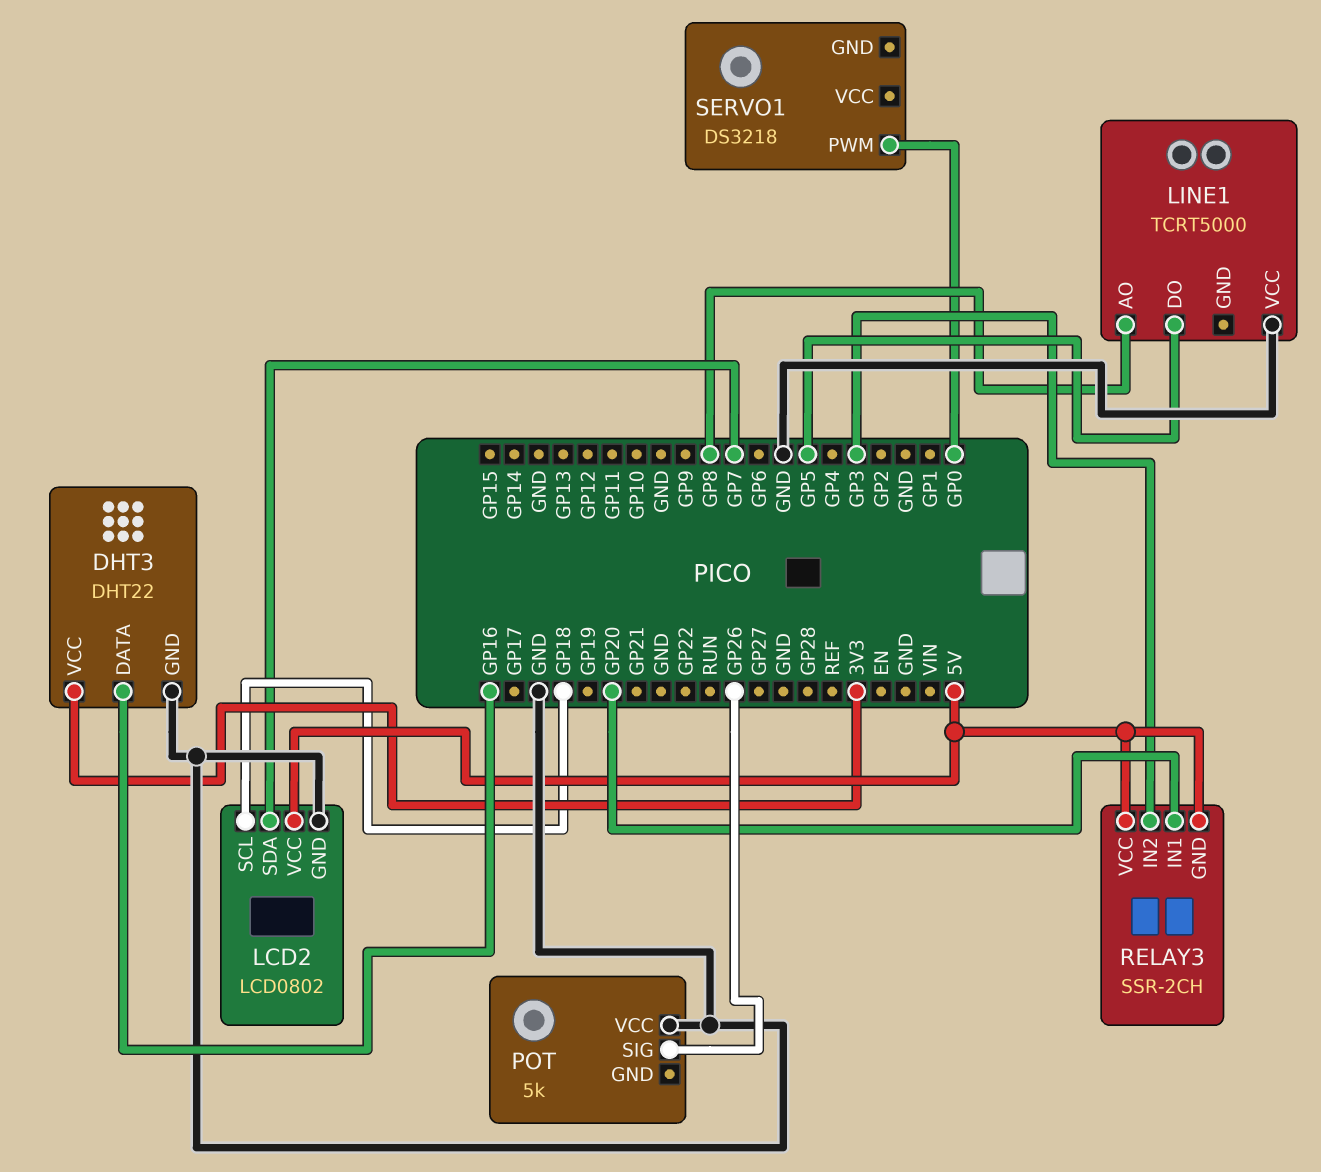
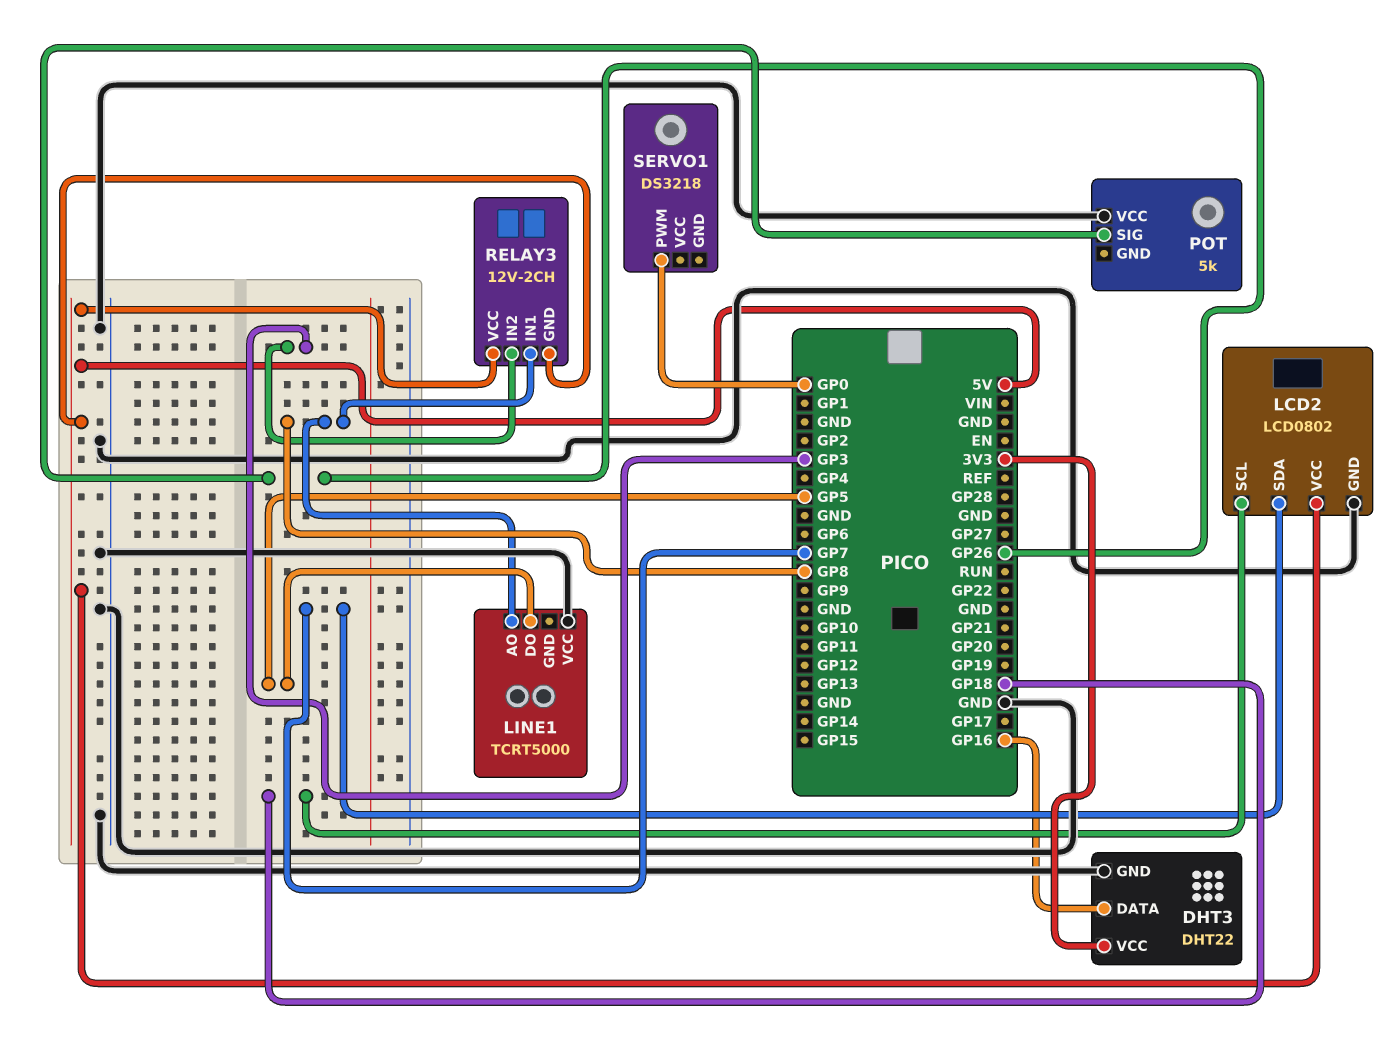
RELAY3: SSR-2CH -> 12V-2CH
RELAY3 pin IN1: GP20 -> GP8

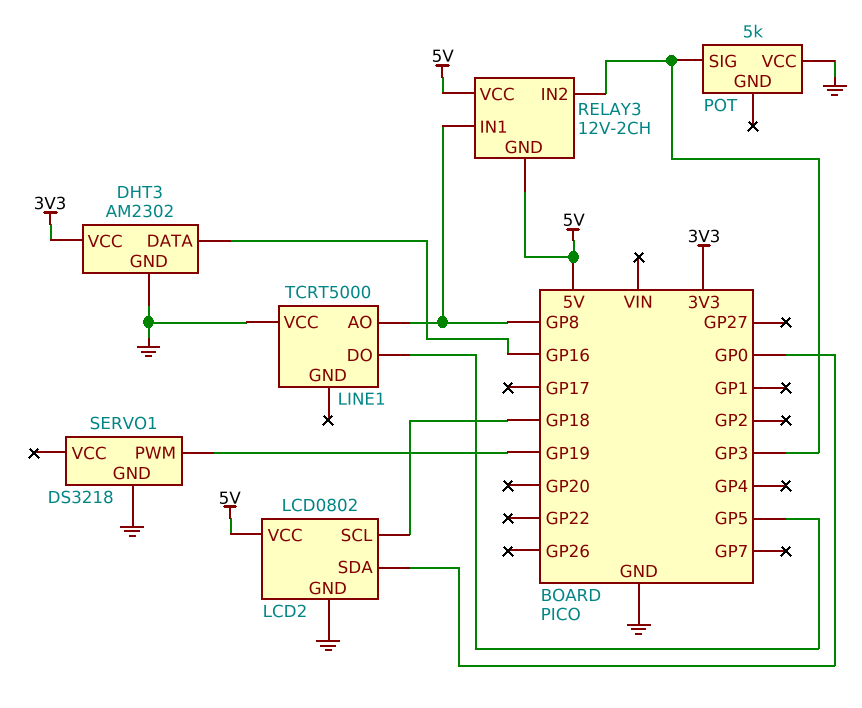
DHT3: DHT22 -> AM2302
LCD2 pin SDA: GP7 -> GP0
POT pin SIG: GP26 -> GP3
SERVO1 pin GND: none -> GND
SERVO1 pin PWM: GP0 -> GP19

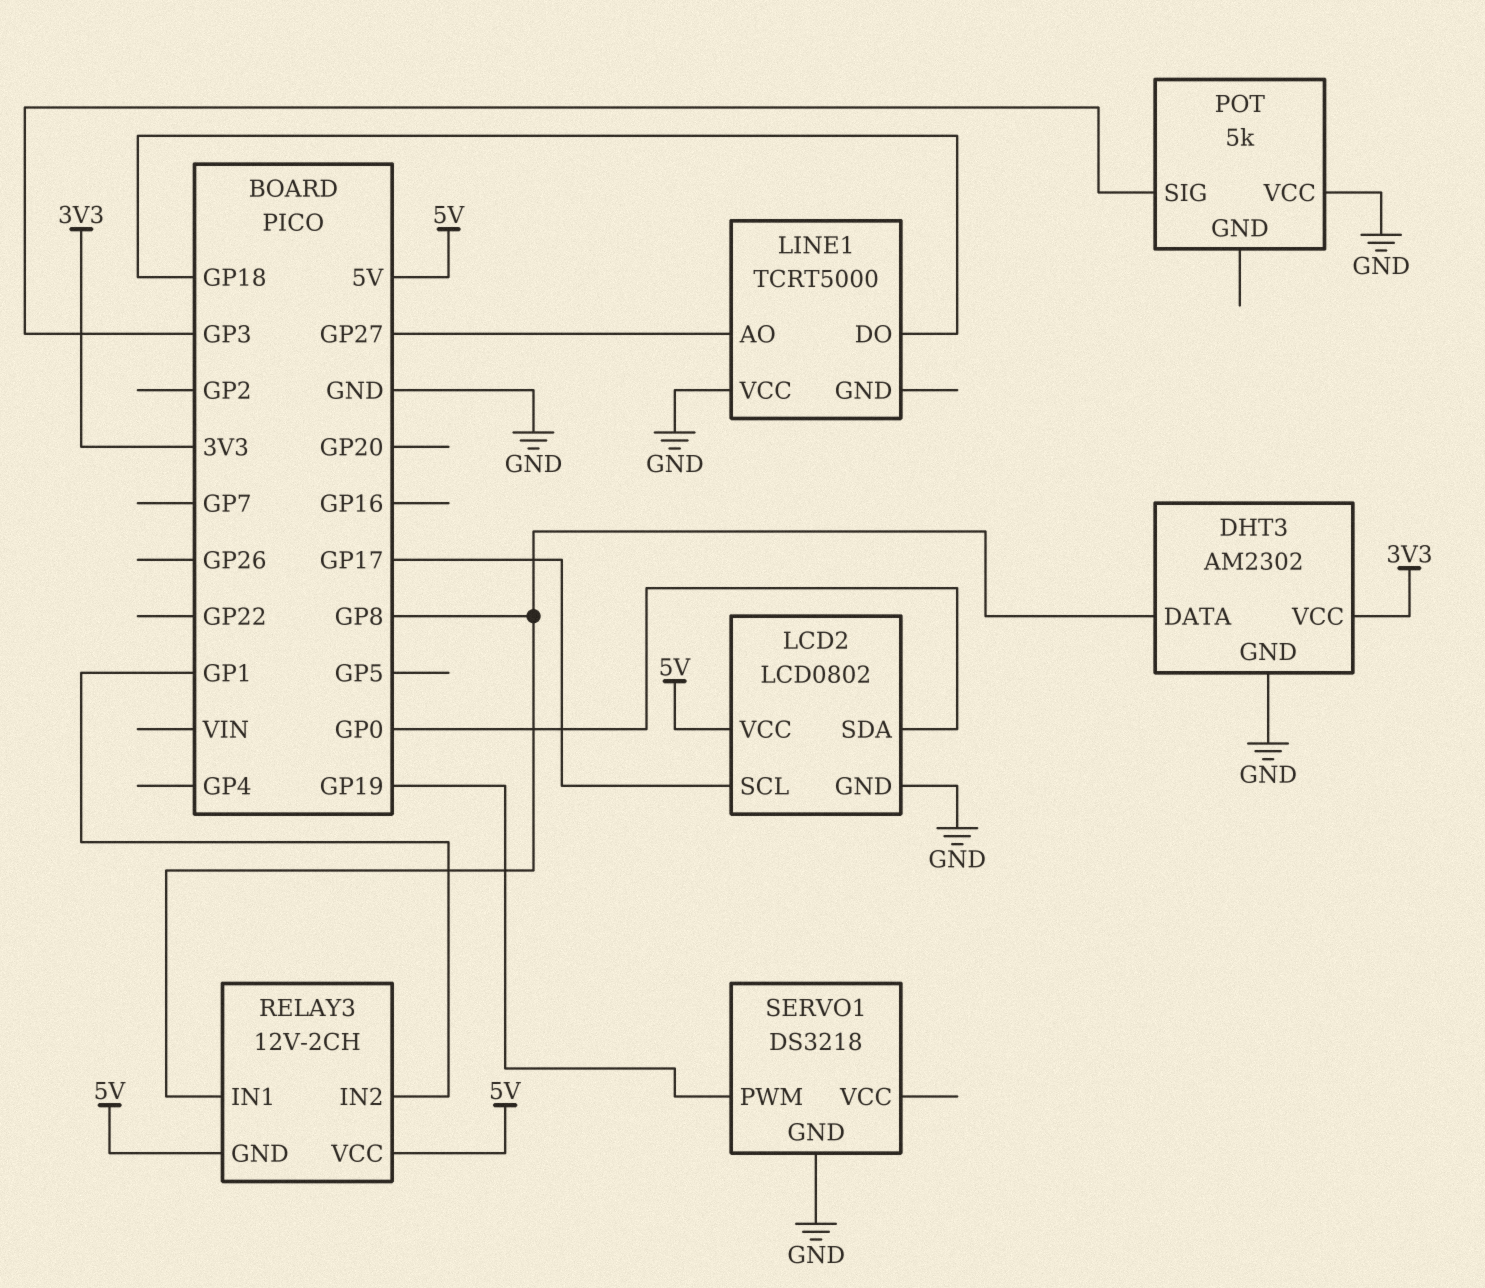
DHT3 pin DATA: GP16 -> GP8
LCD2 pin SCL: GP18 -> GP17
LINE1 pin AO: GP8 -> GP27
LINE1 pin DO: GP5 -> GP18
RELAY3 pin IN2: GP3 -> GP1

